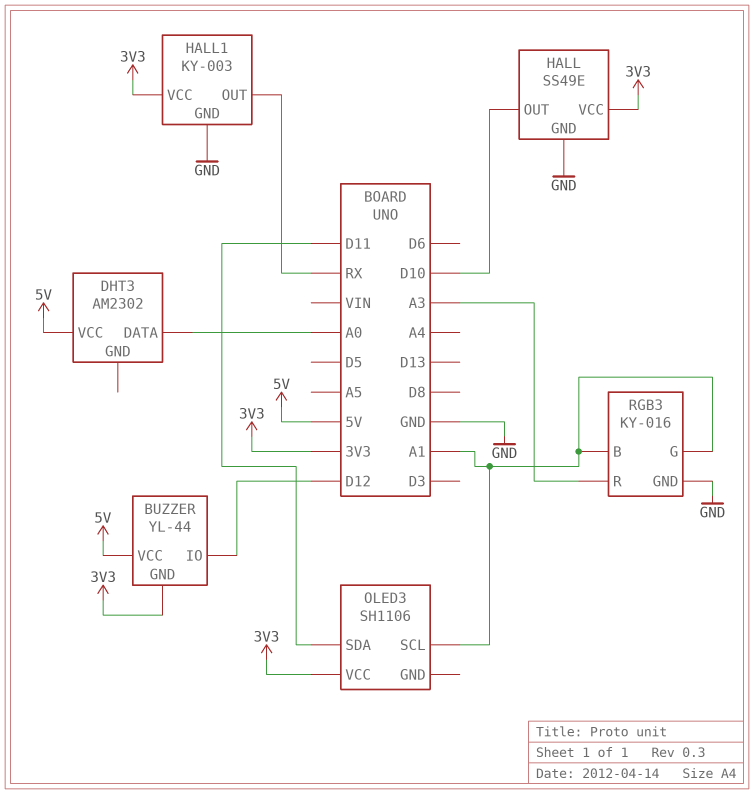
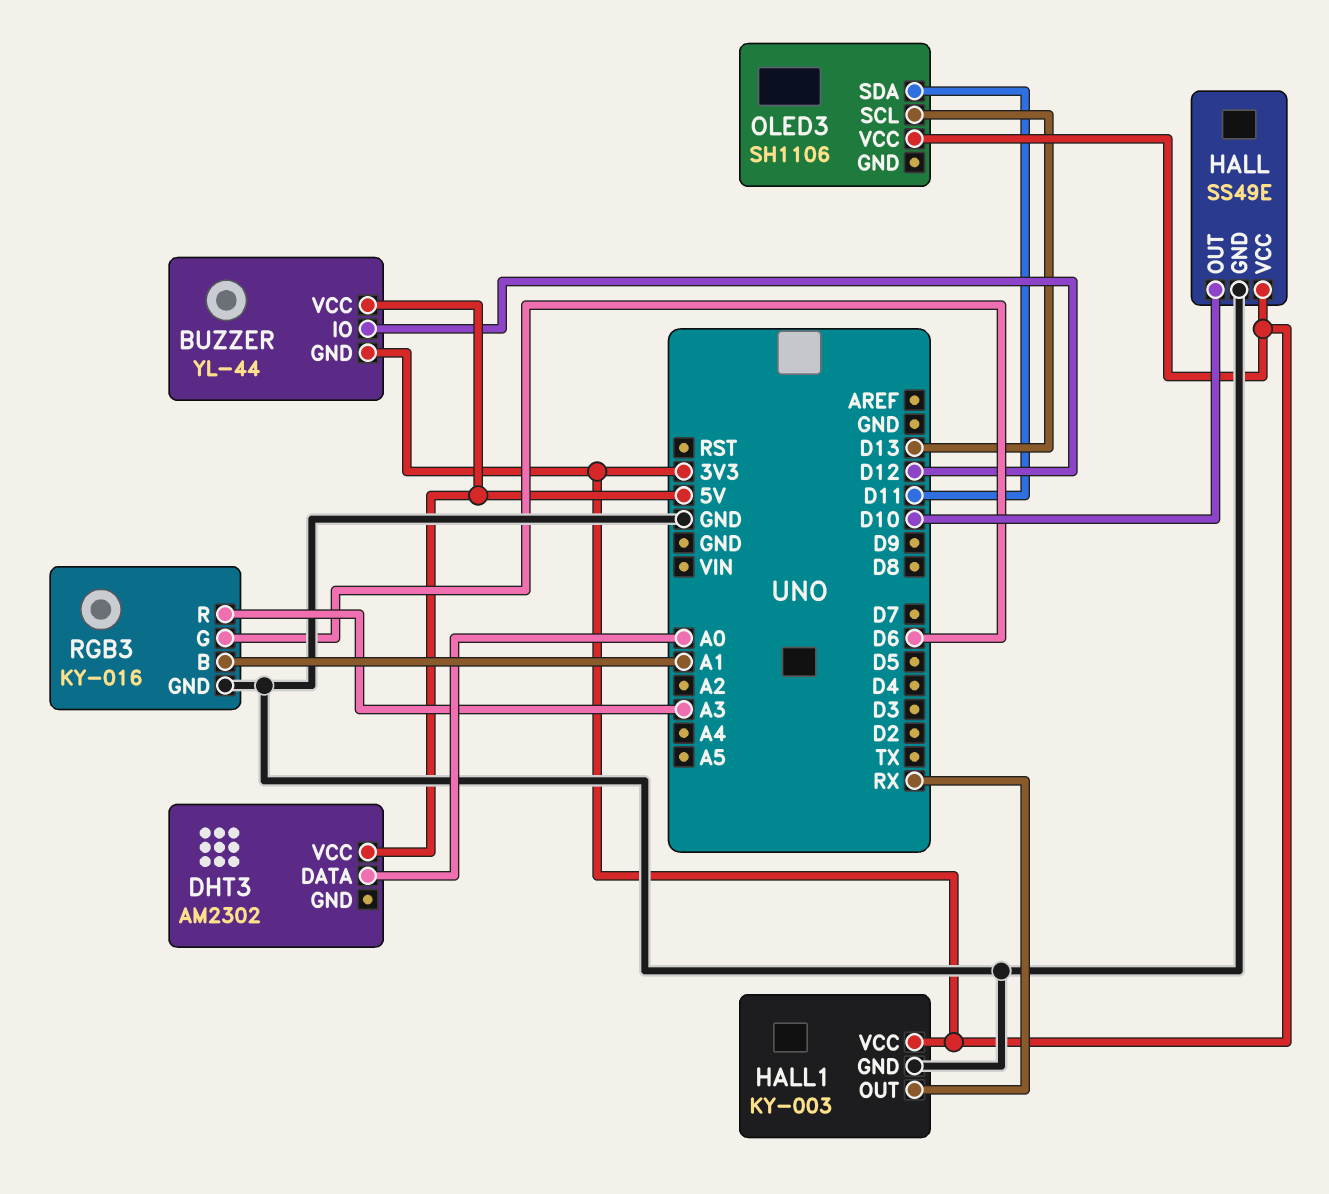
OLED3 pin SCL: A1 -> D13
RGB3 pin G: A1 -> D6

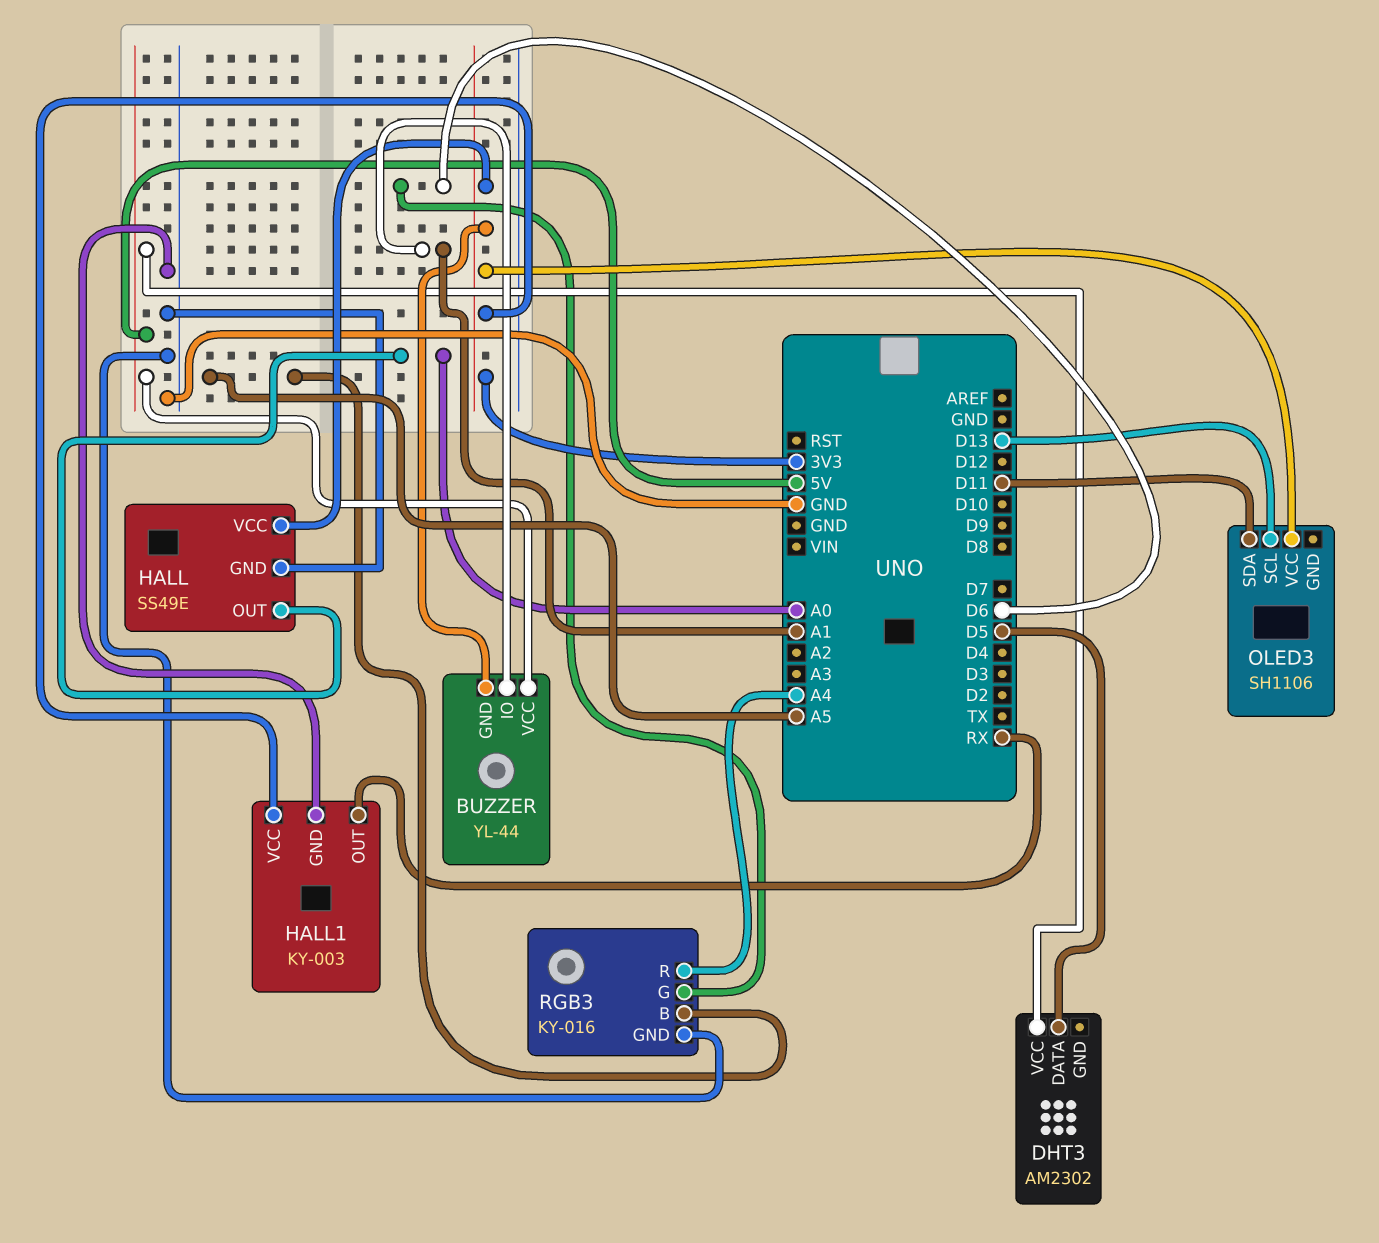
BUZZER pin IO: D12 -> A1
DHT3 pin DATA: A0 -> D5
HALL pin OUT: D10 -> A0
RGB3 pin B: A1 -> A5
RGB3 pin R: A3 -> A4

